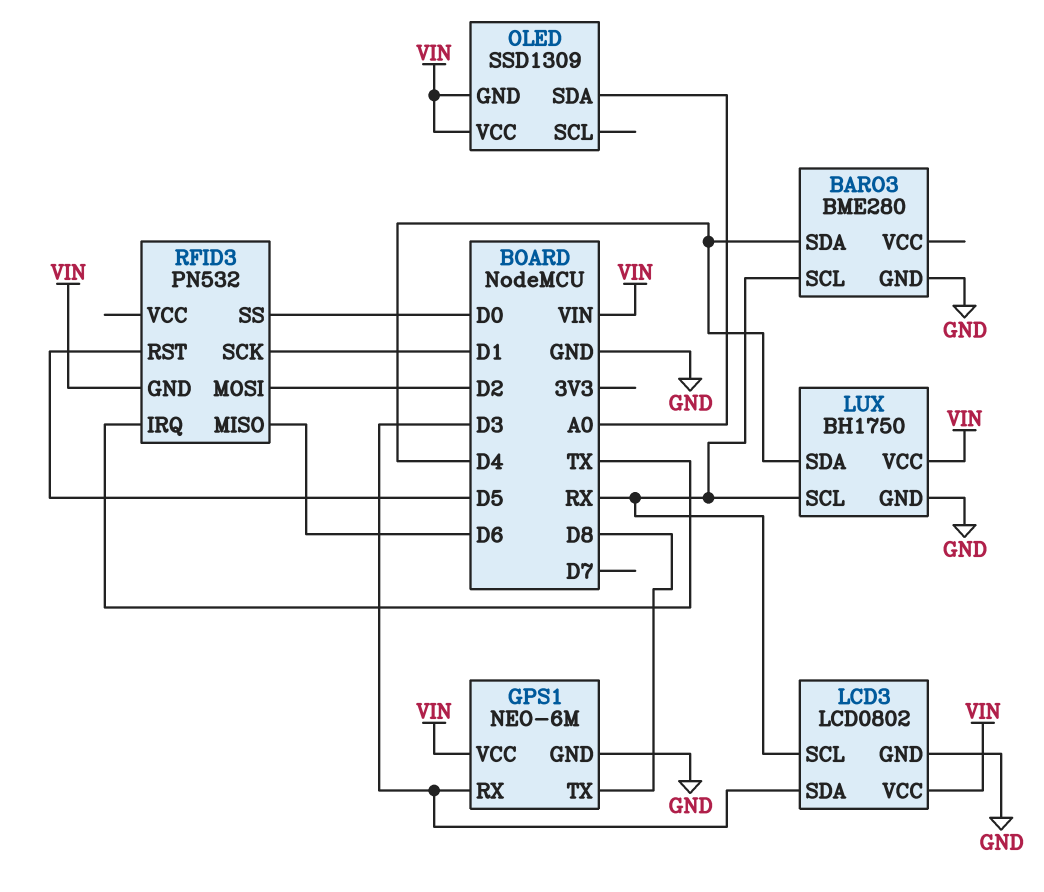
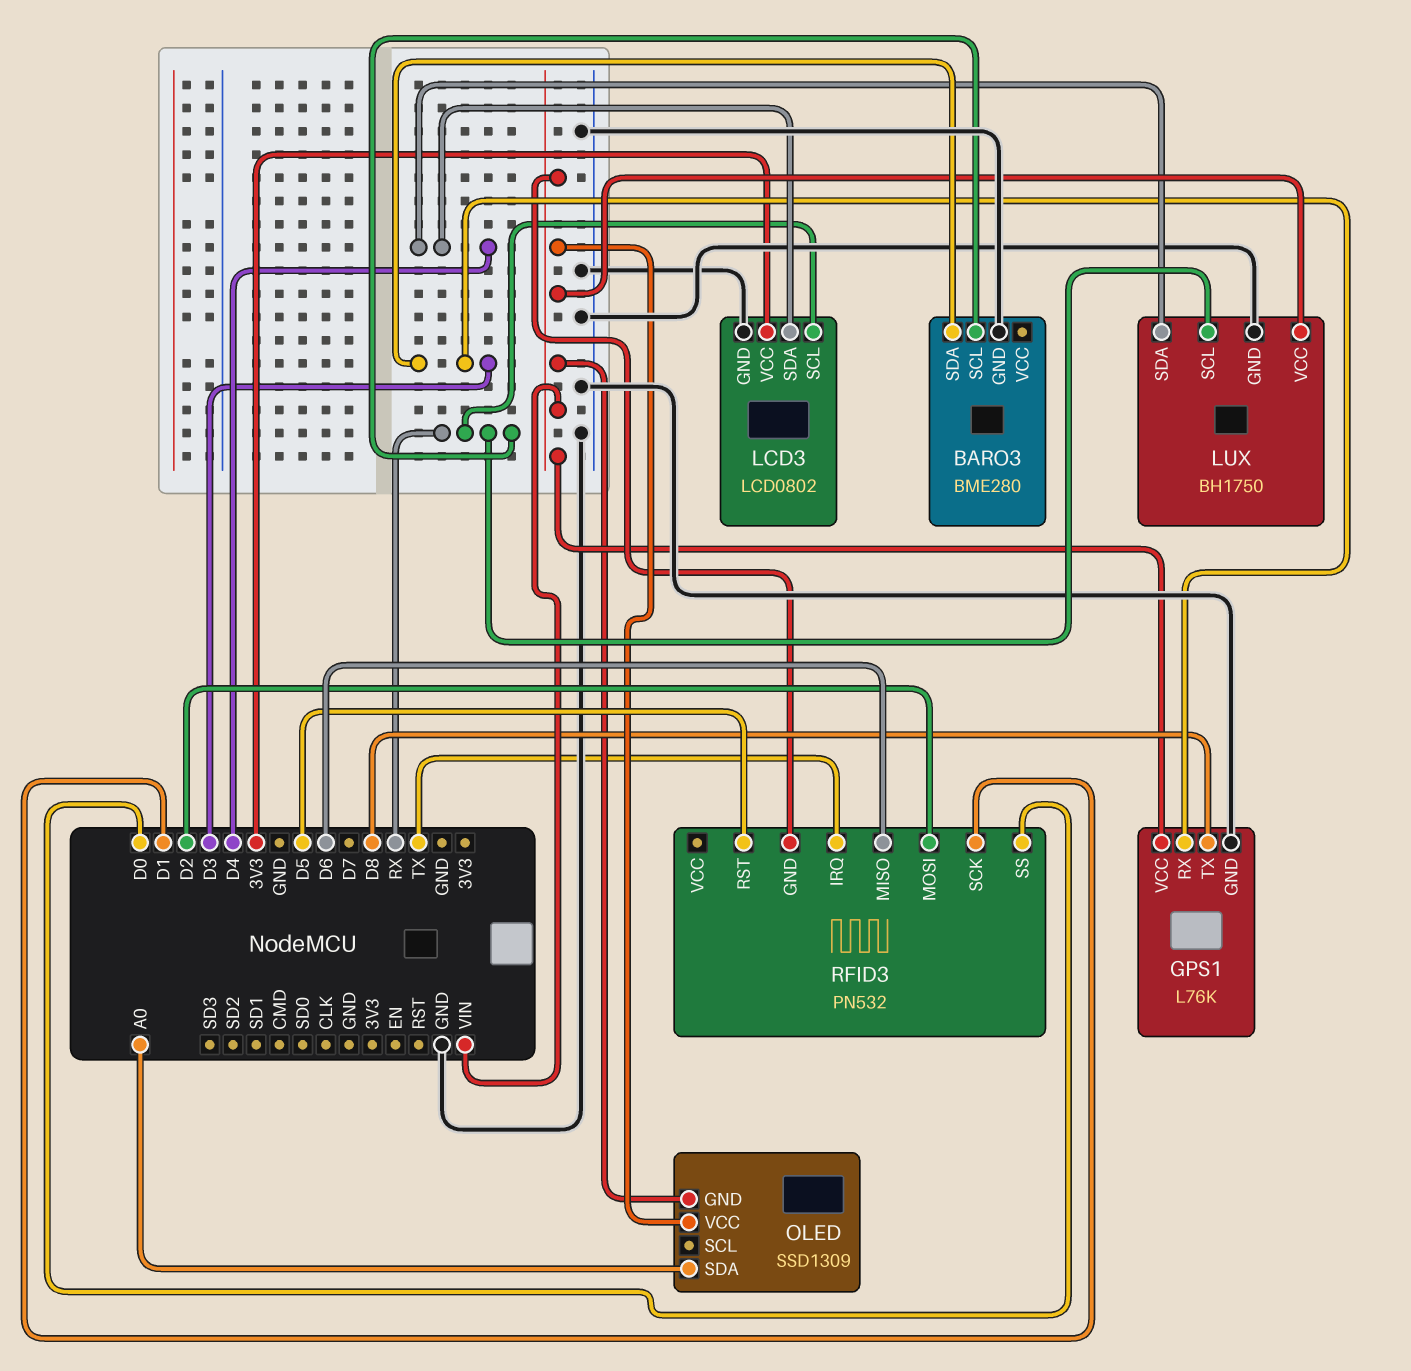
BARO3 pin SDA: D4 -> D3
GPS1: NEO-6M -> L76K
LCD3 pin SDA: D3 -> D4
LCD3 pin VCC: VIN -> 3V3

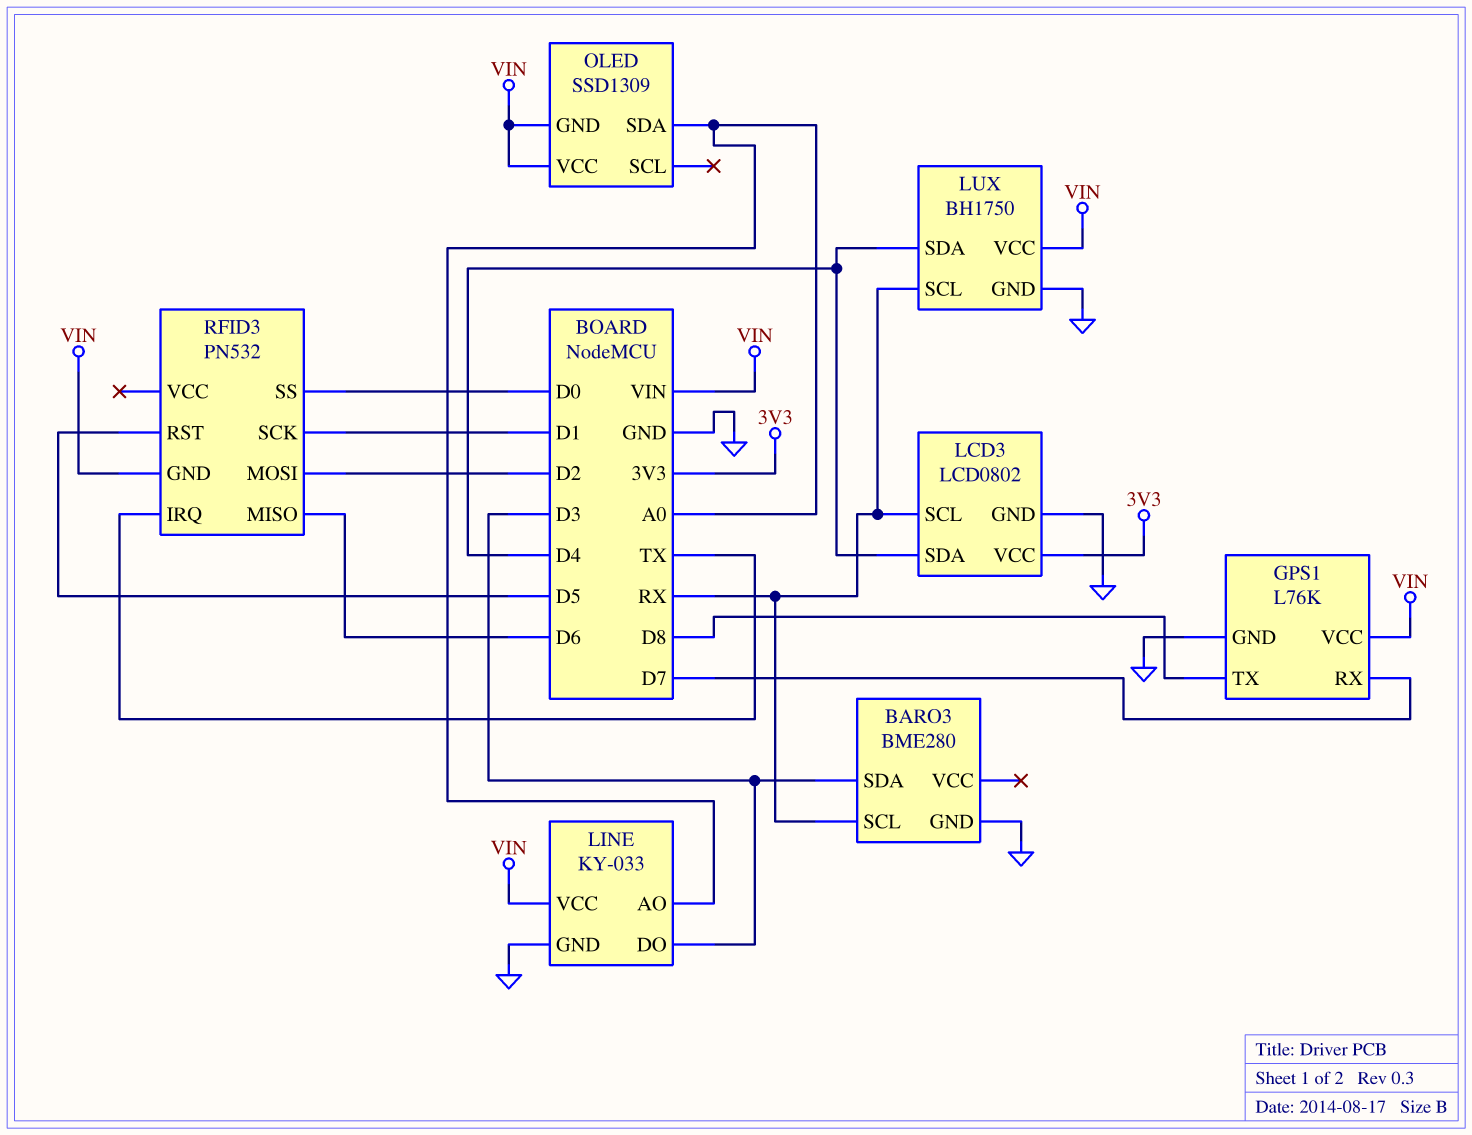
GPS1 pin RX: D3 -> D7
LINE: none -> KY-033
LINE pin AO: none -> A0
LINE pin DO: none -> D3
LINE pin GND: none -> GND
LINE pin VCC: none -> VIN

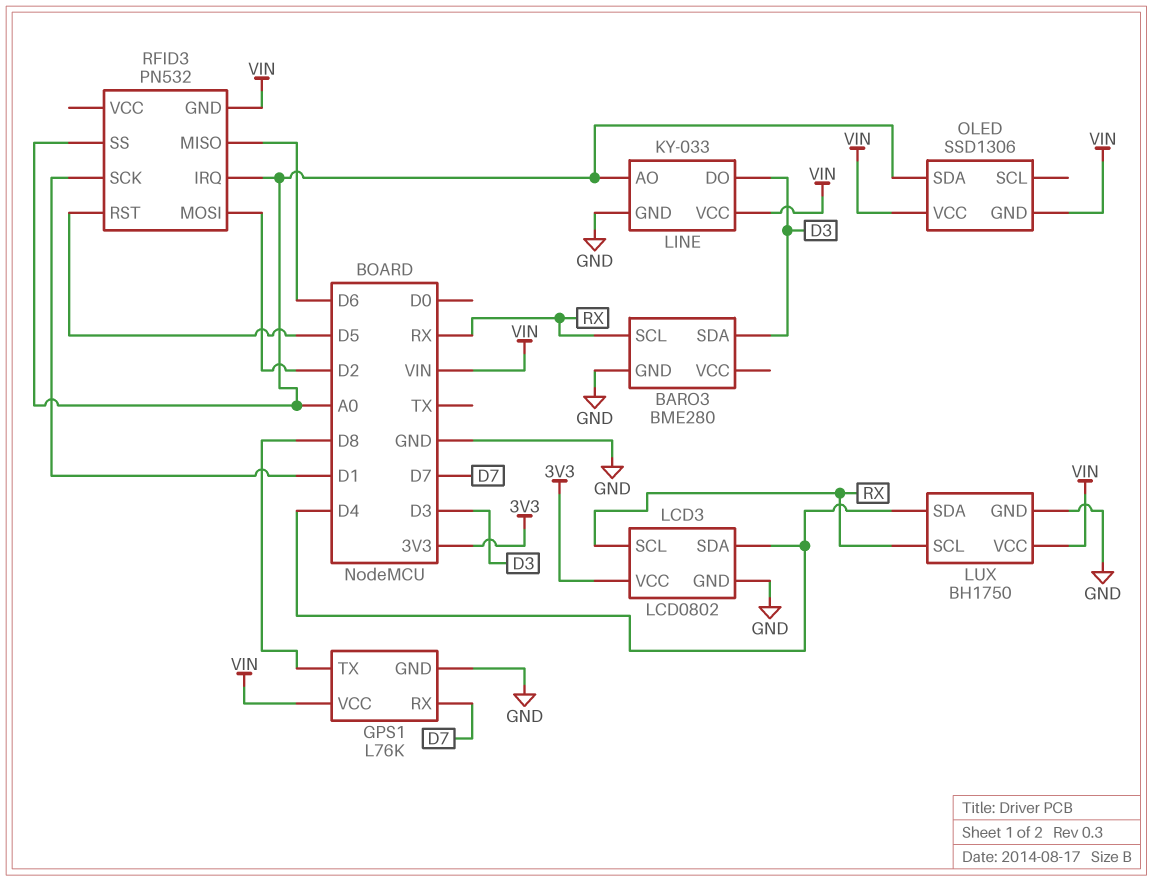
OLED: SSD1309 -> SSD1306
RFID3 pin IRQ: TX -> A0
RFID3 pin SS: D0 -> A0

